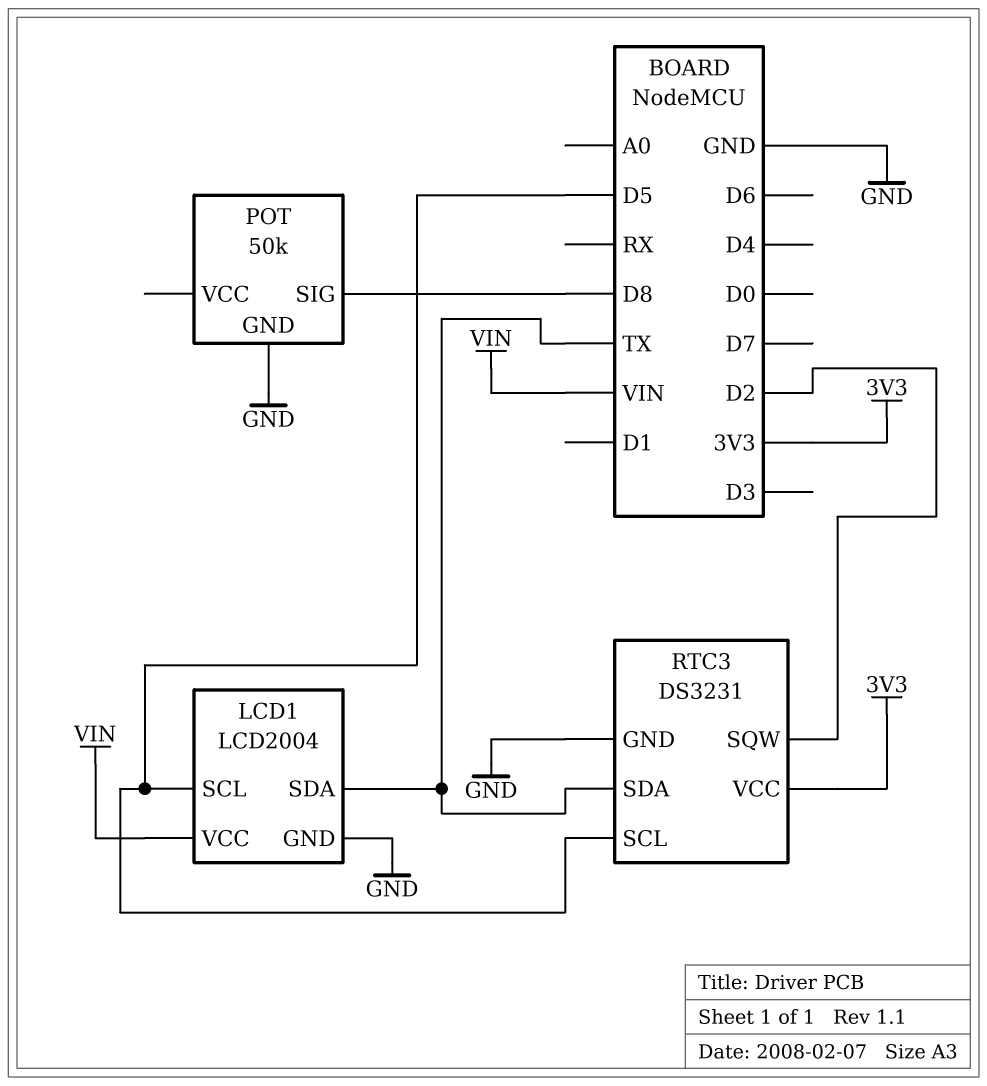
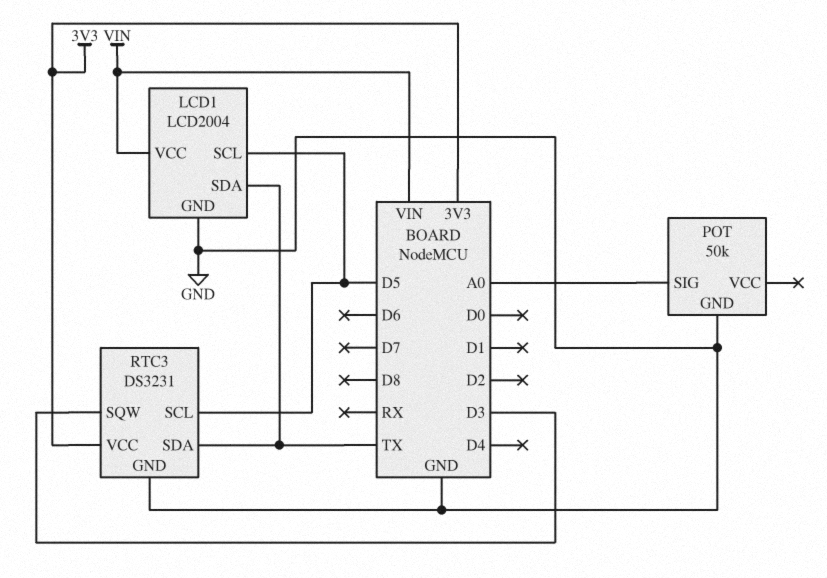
POT pin SIG: D8 -> A0
RTC3 pin SQW: D2 -> D3

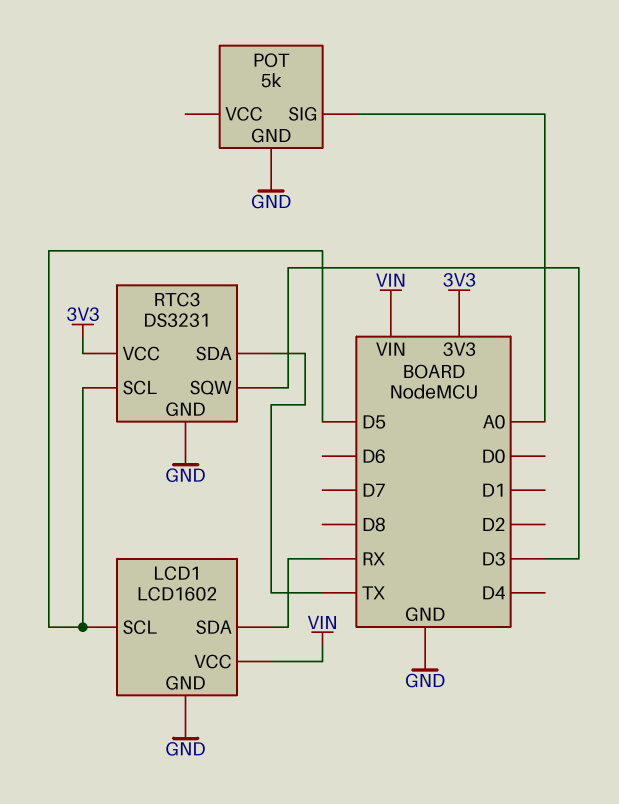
LCD1: LCD2004 -> LCD1602
LCD1 pin SDA: TX -> RX
POT: 50k -> 5k

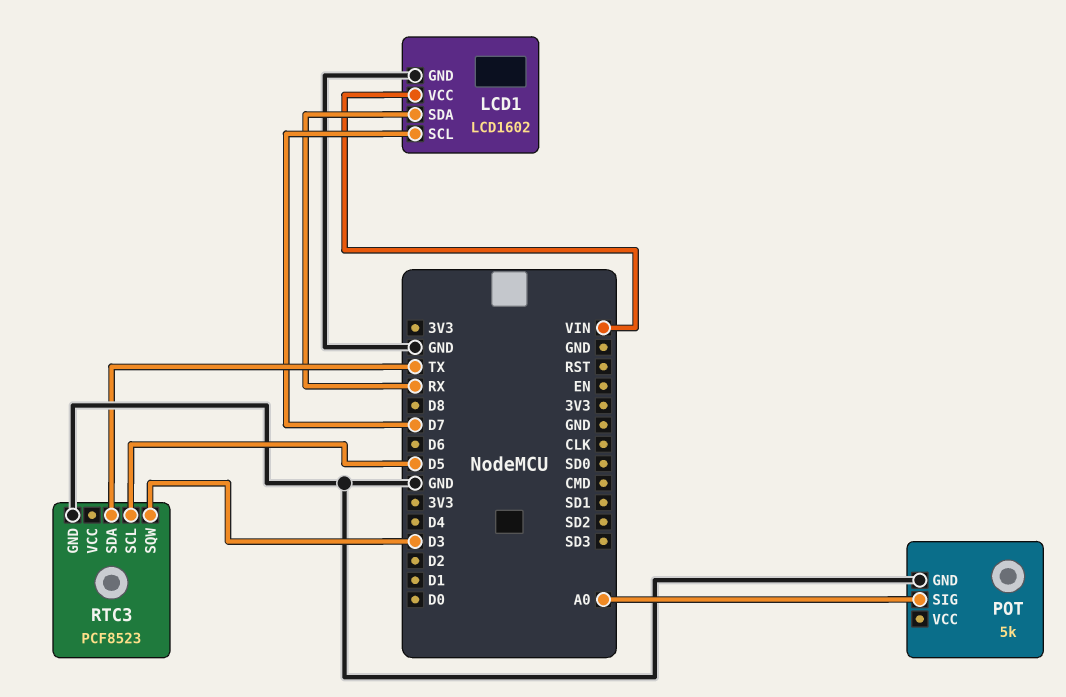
LCD1 pin SCL: D5 -> D7
RTC3: DS3231 -> PCF8523
RTC3 pin VCC: 3V3 -> none

